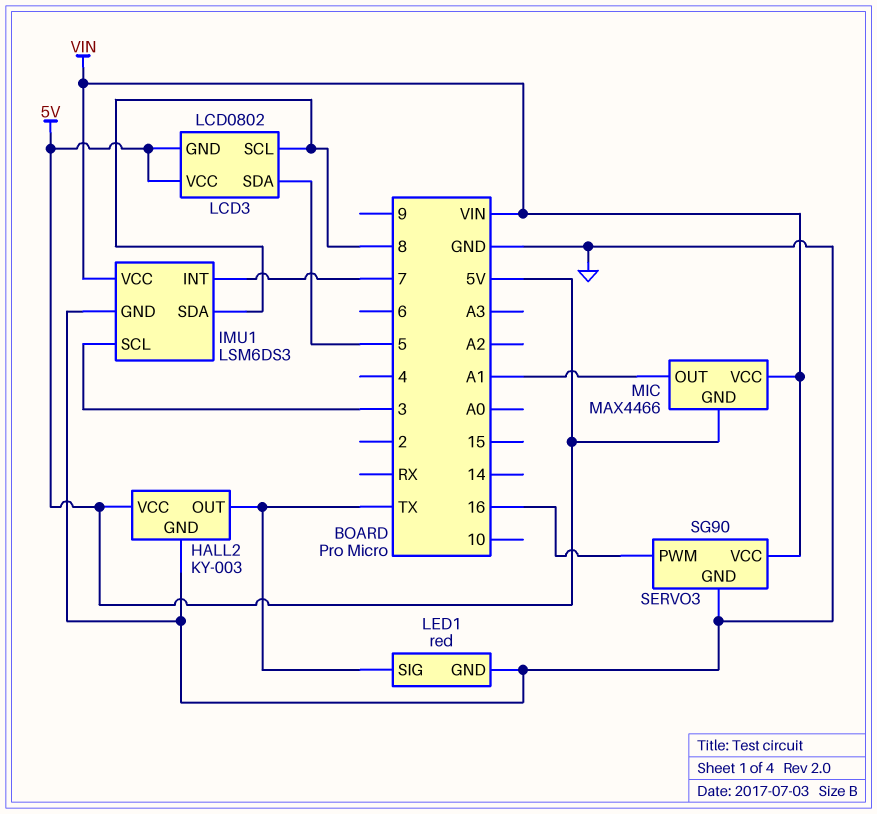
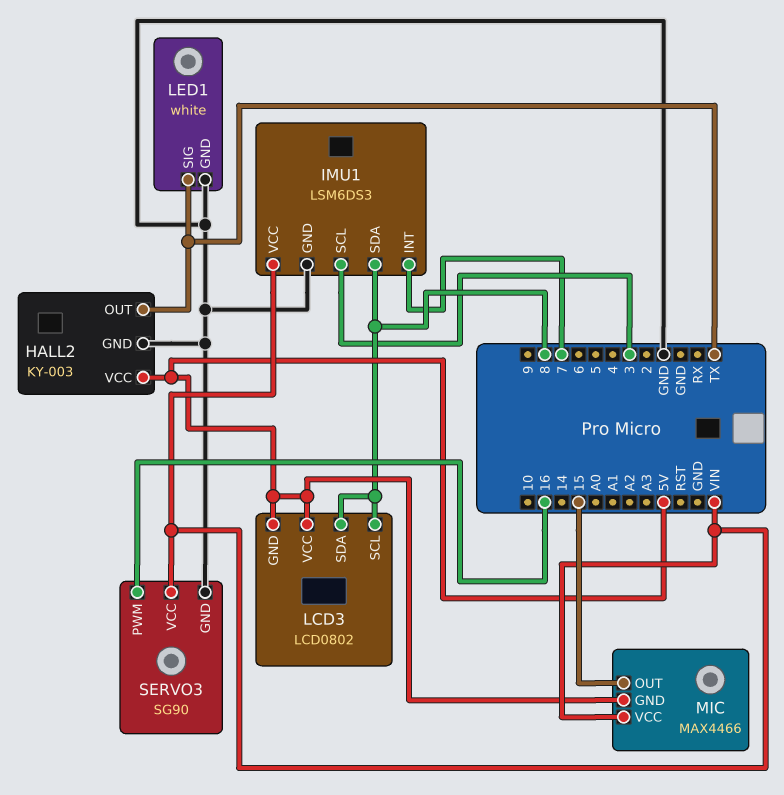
LCD3 pin SDA: 5 -> 8
LED1: red -> white
MIC pin OUT: A1 -> 15

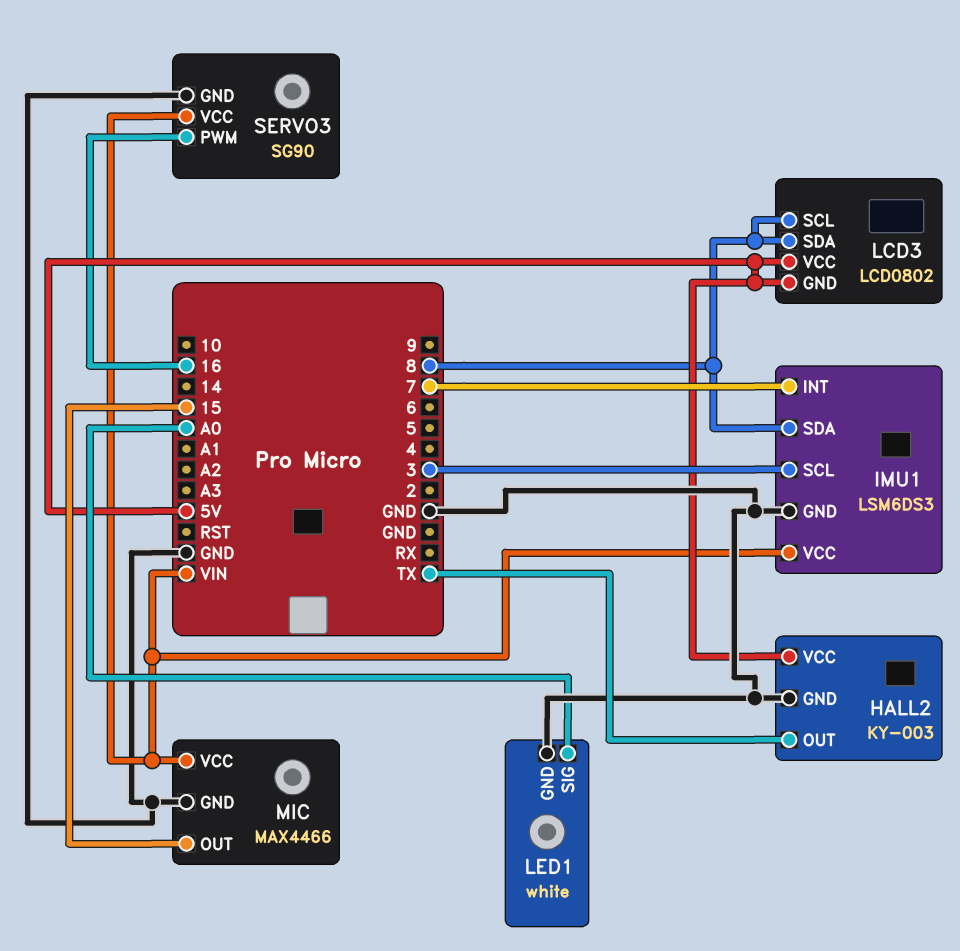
LED1 pin SIG: TX -> A0
MIC pin GND: 5V -> GND

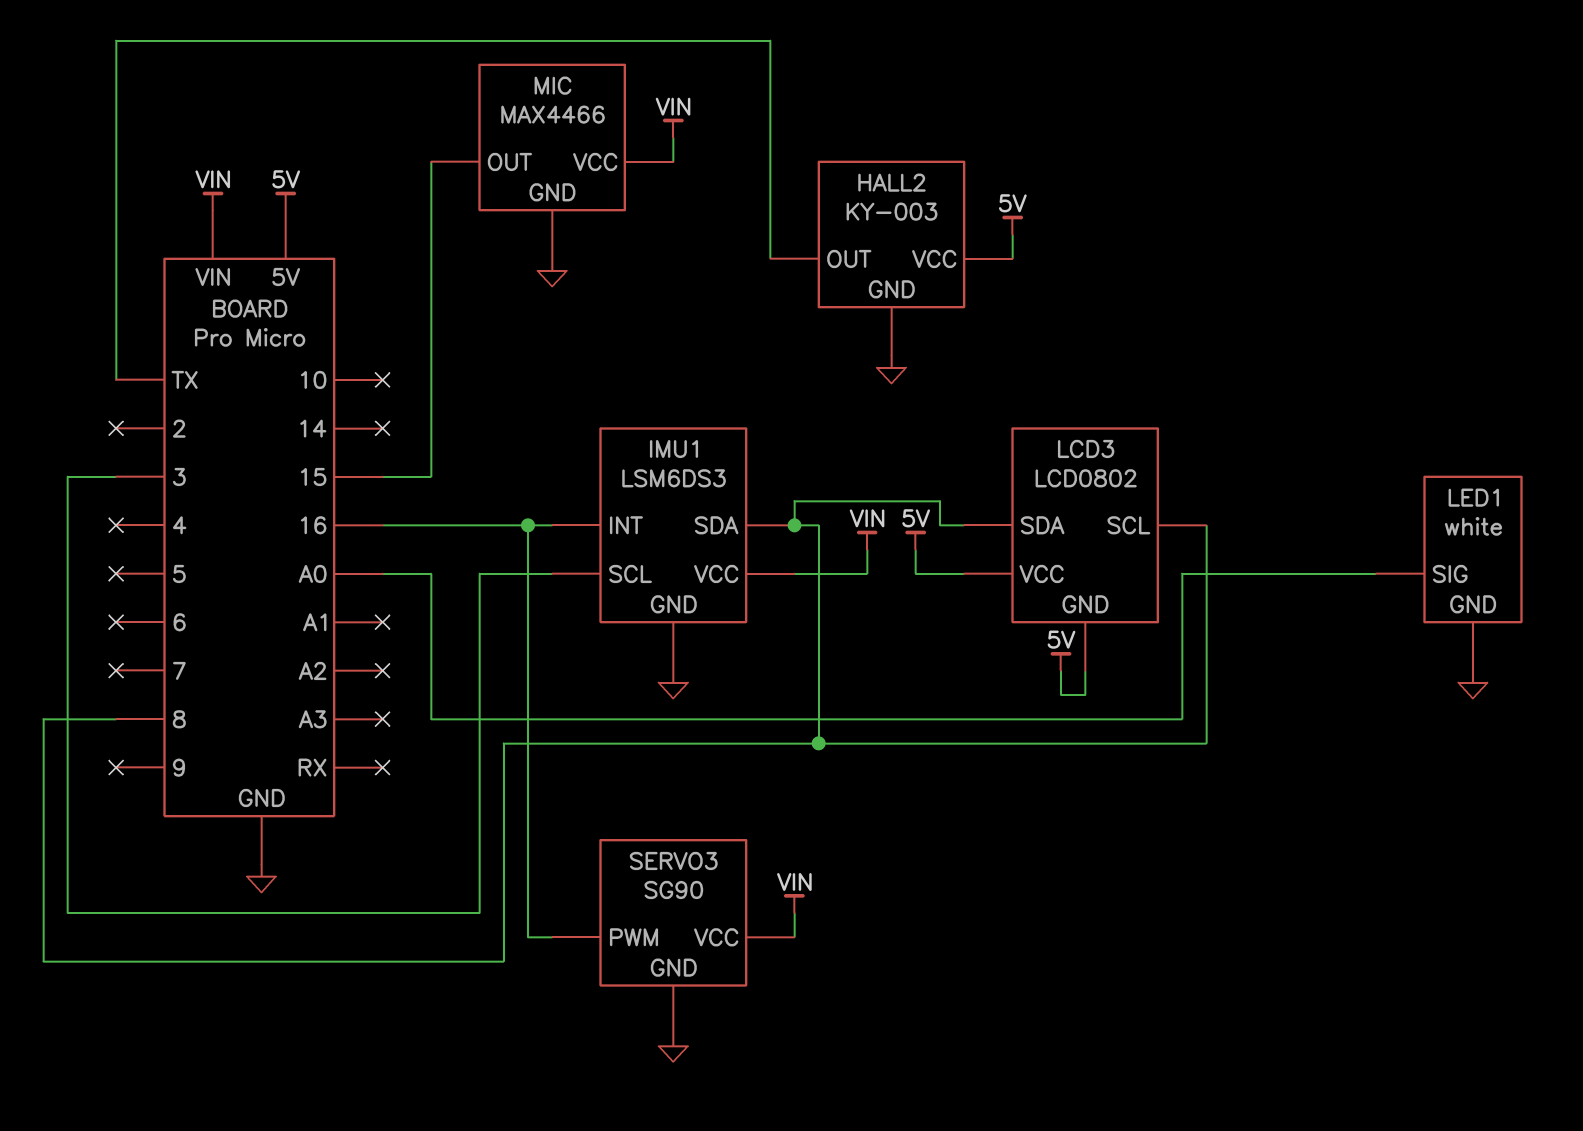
IMU1 pin INT: 7 -> 16

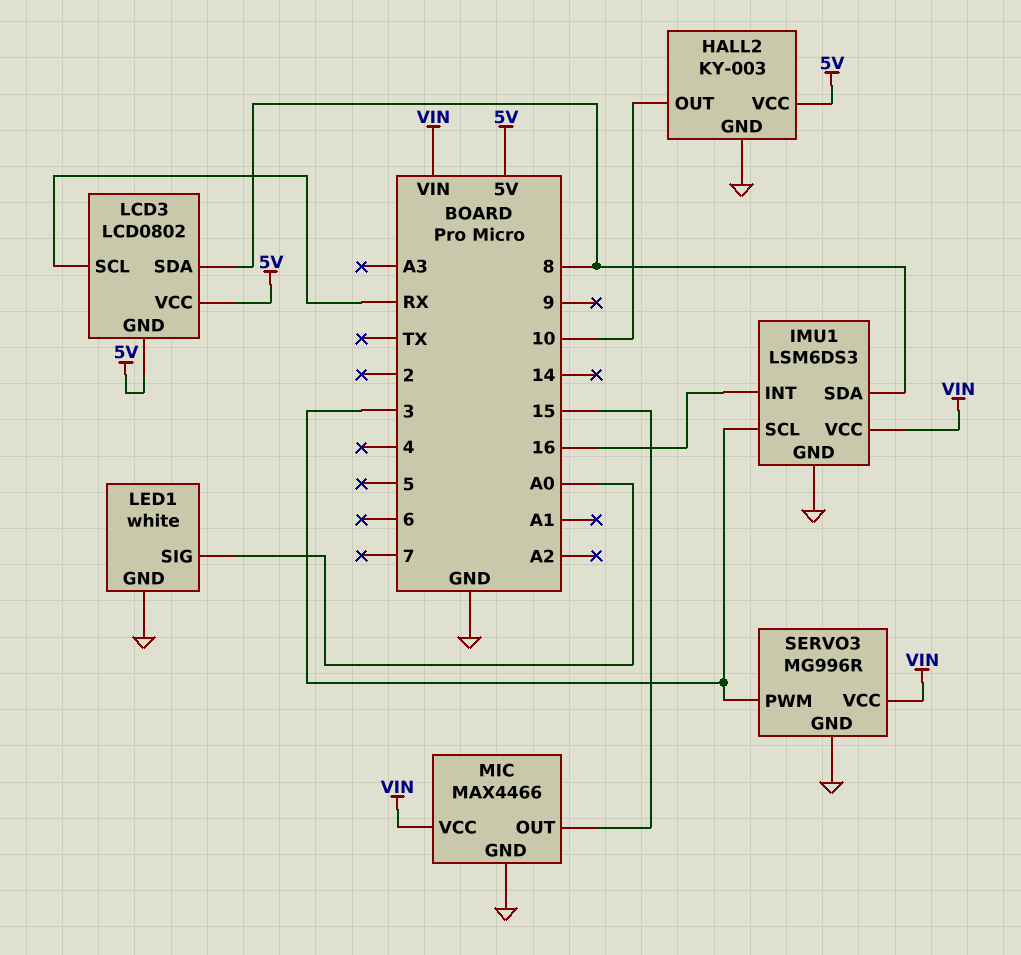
HALL2 pin OUT: TX -> 10
LCD3 pin SCL: 8 -> RX
SERVO3: SG90 -> MG996R
SERVO3 pin PWM: 16 -> 3

